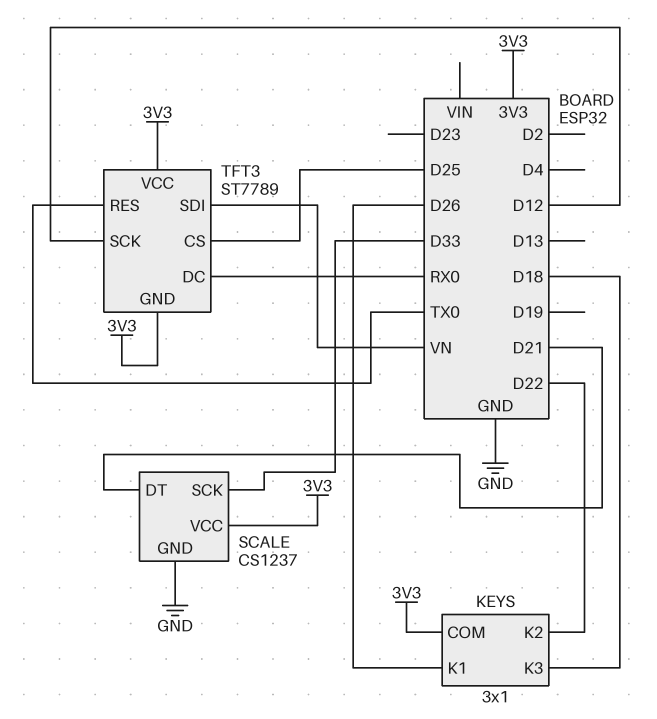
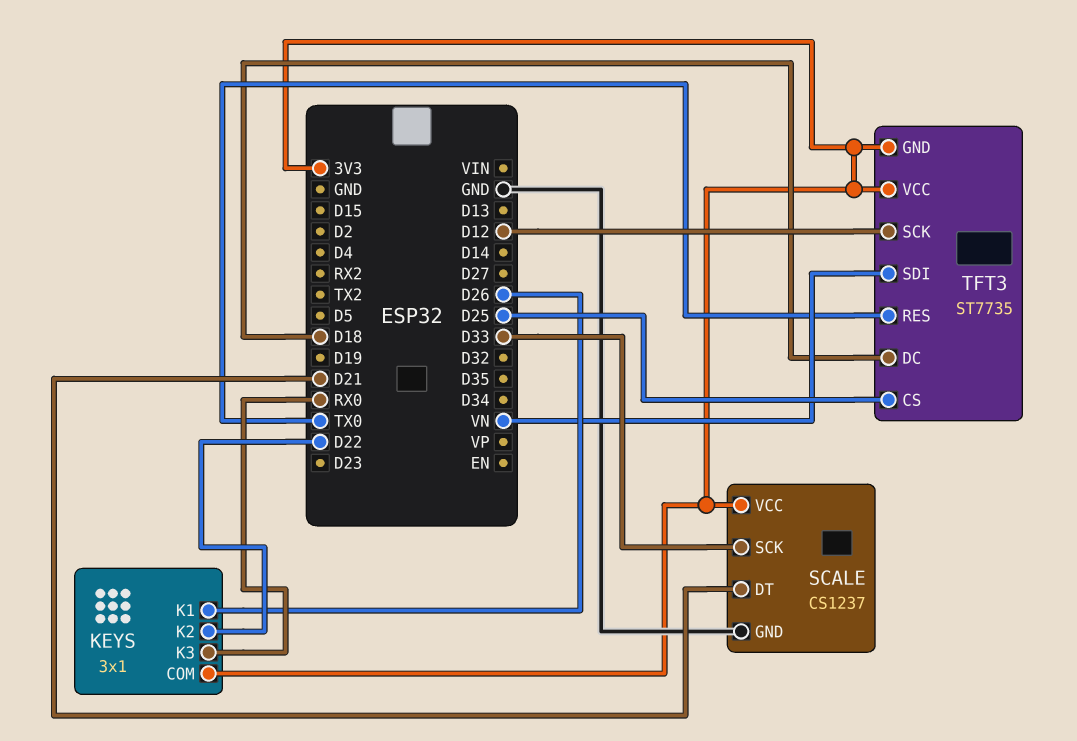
KEYS pin K3: D18 -> RX0
TFT3: ST7789 -> ST7735
TFT3 pin DC: RX0 -> D18

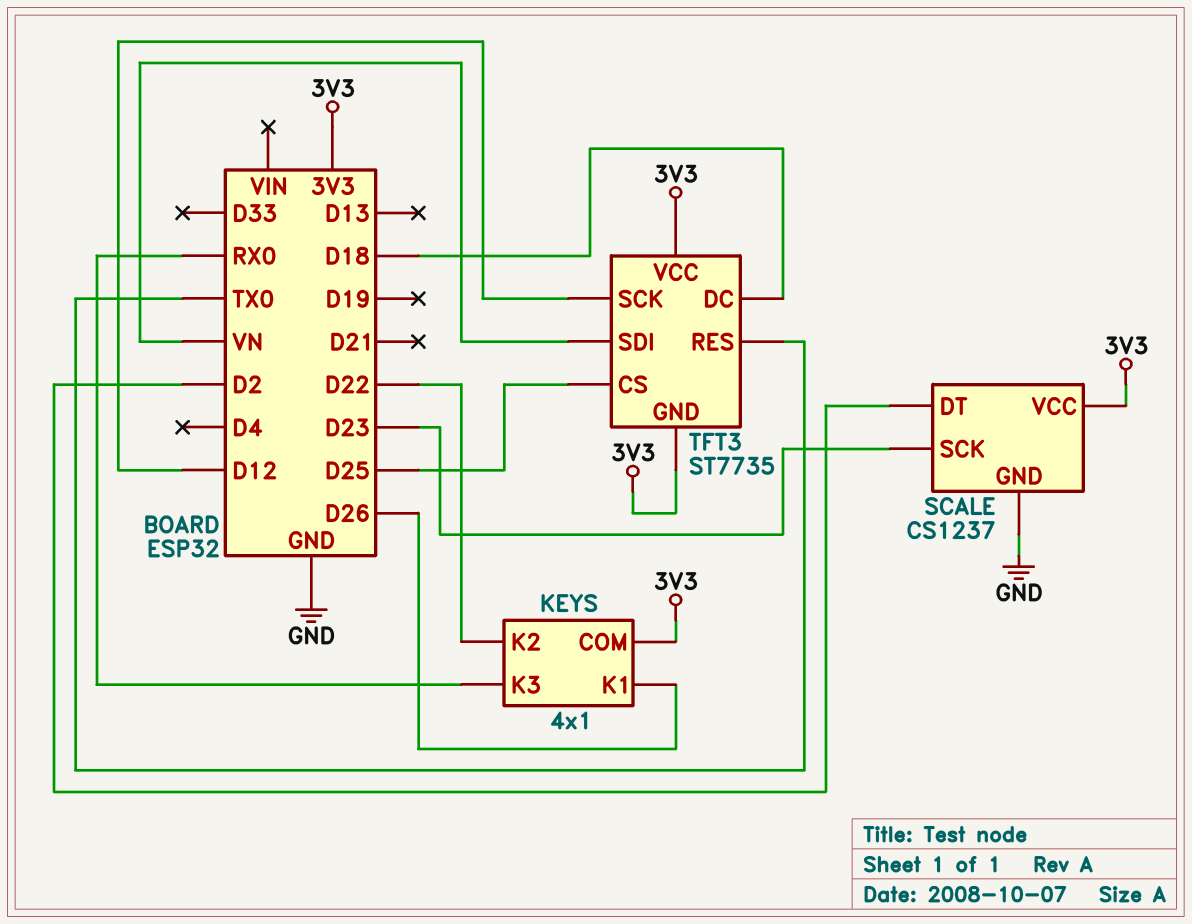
KEYS: 3x1 -> 4x1
SCALE pin DT: D21 -> D2
SCALE pin SCK: D33 -> D23

